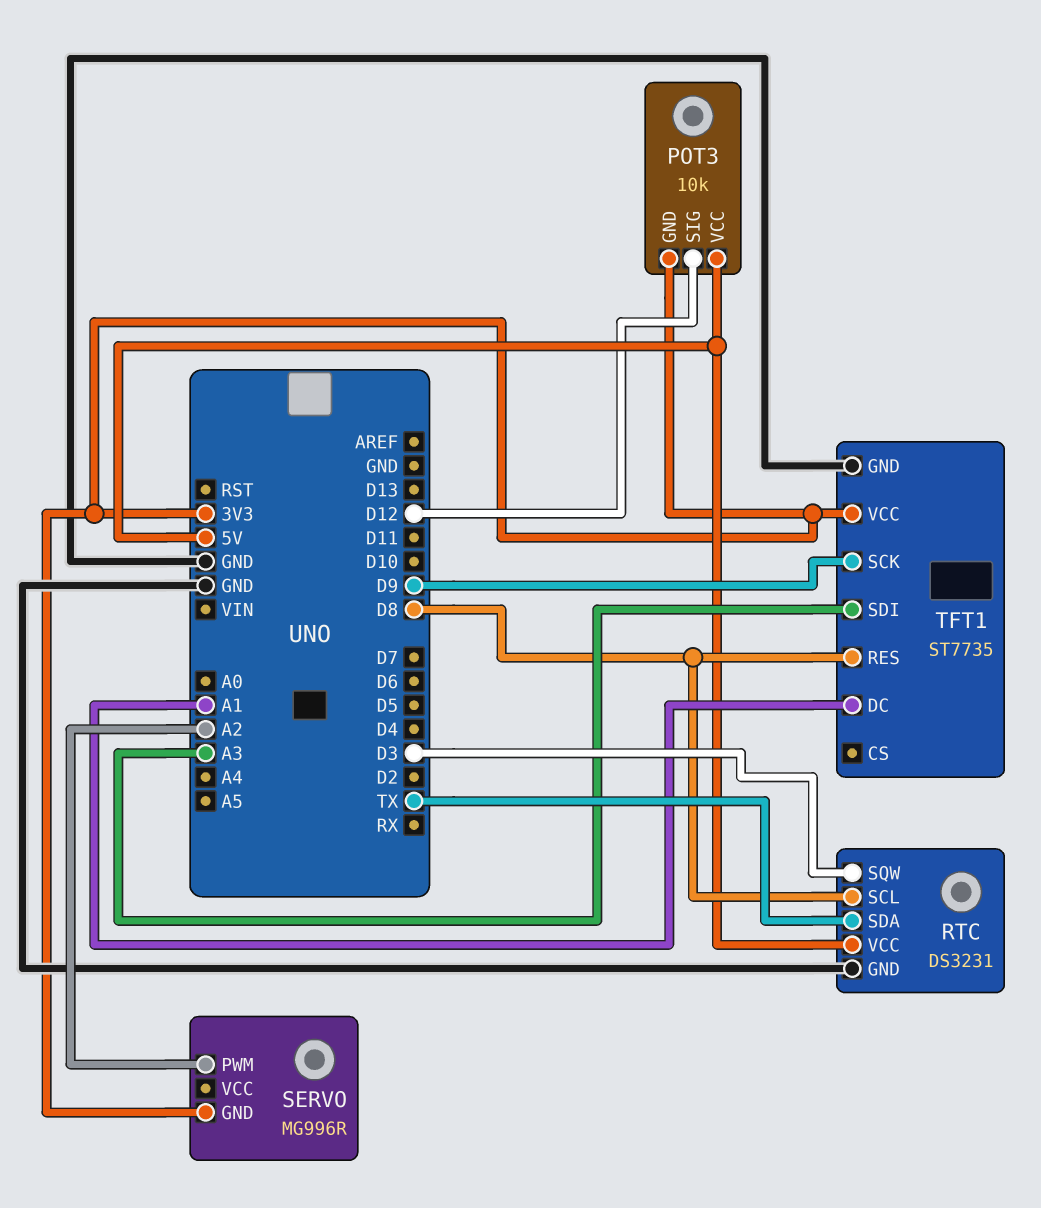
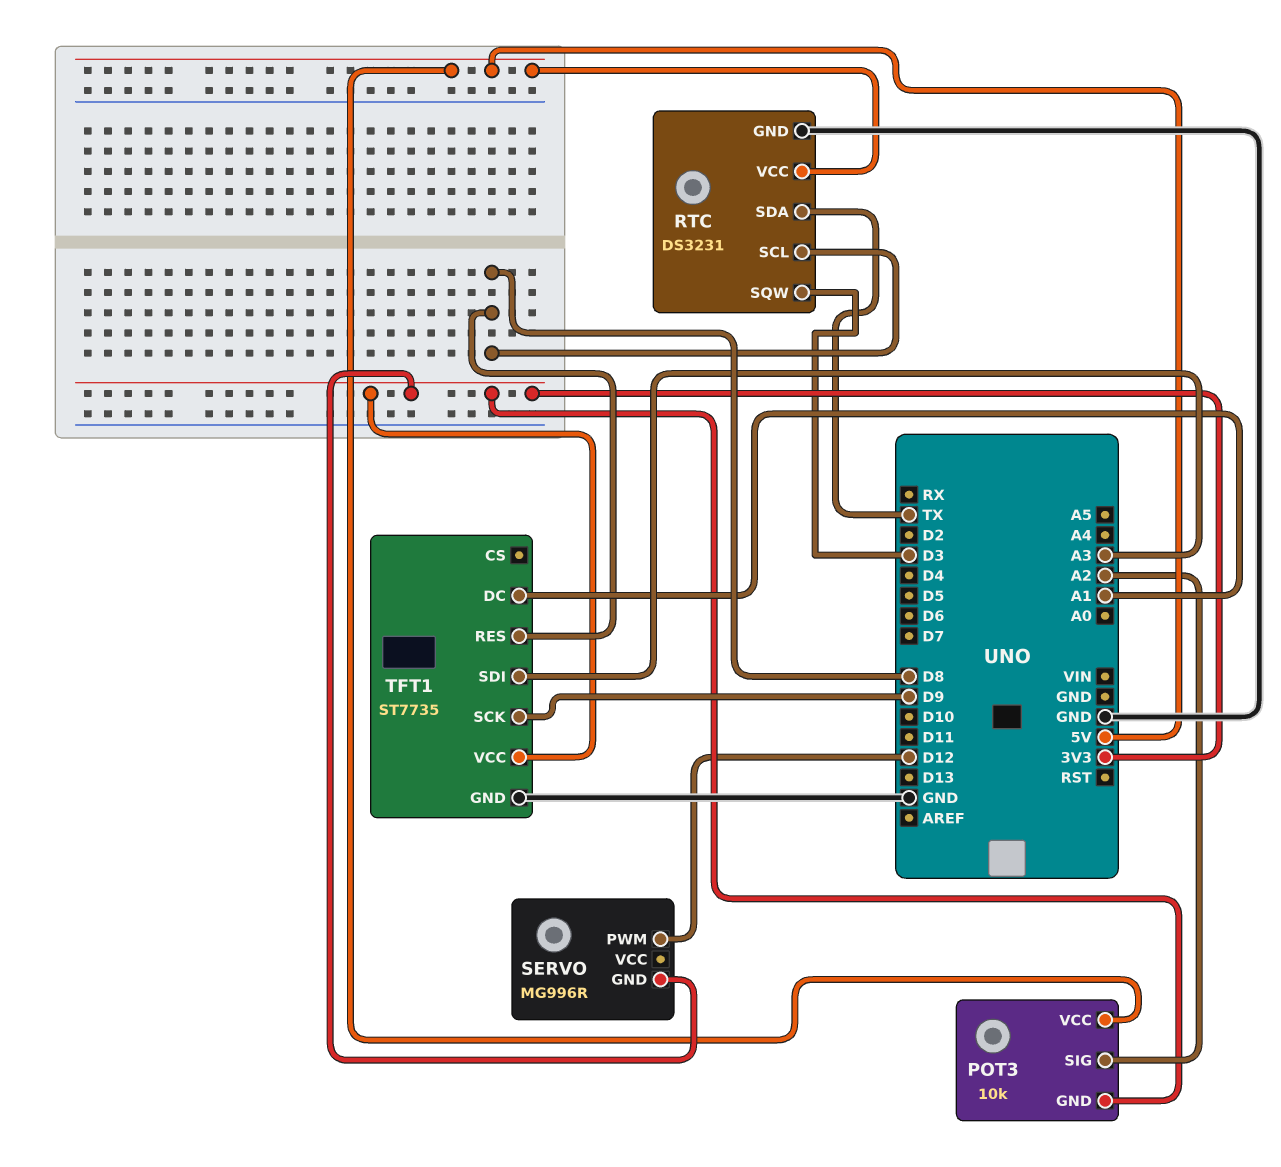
POT3 pin SIG: D12 -> A2
SERVO pin PWM: A2 -> D12

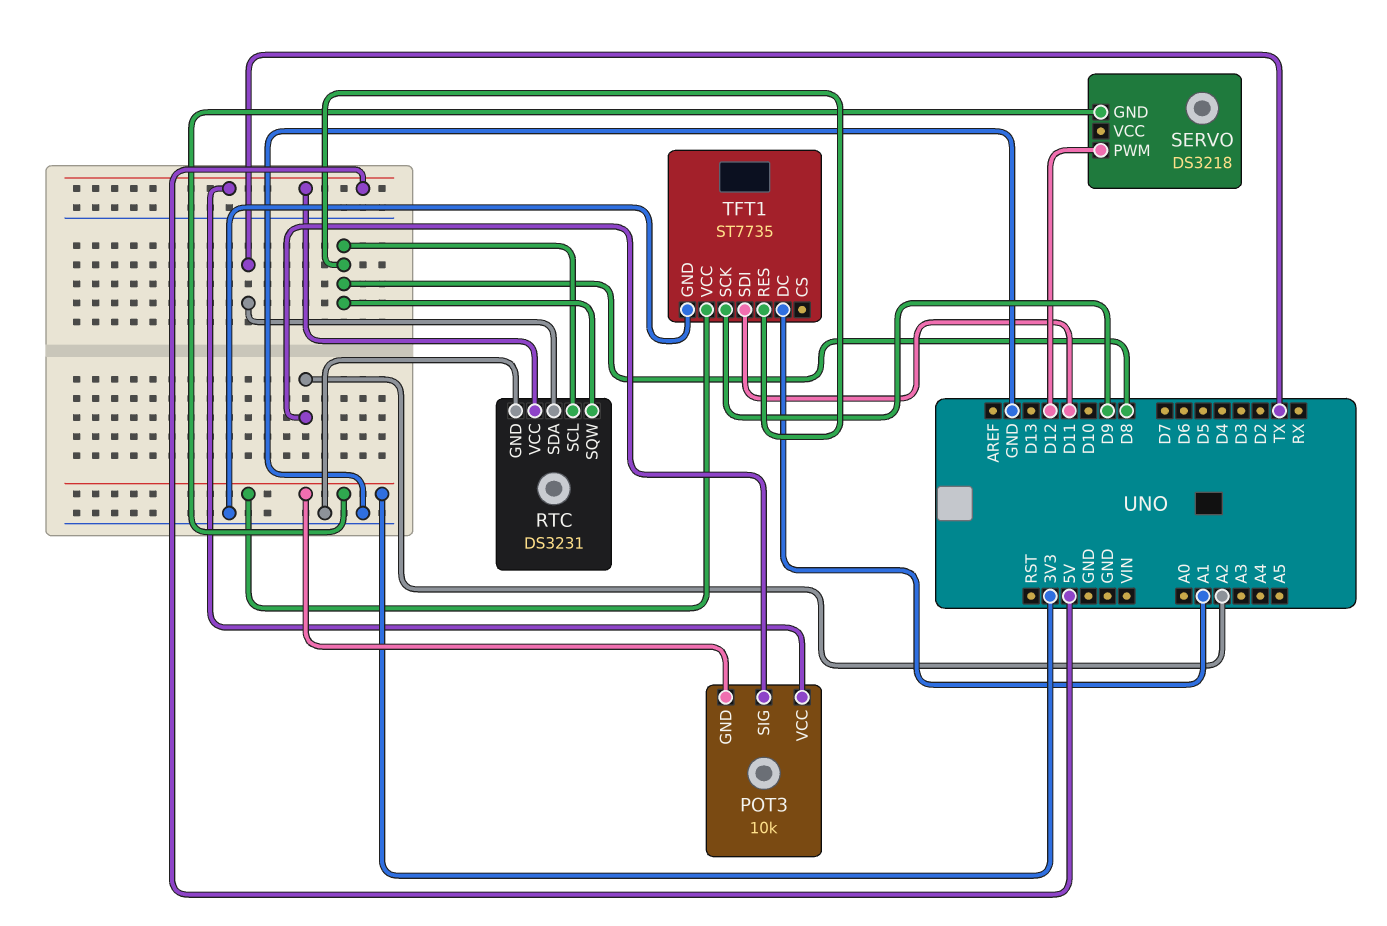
RTC pin SQW: D3 -> D8
SERVO: MG996R -> DS3218
TFT1 pin SDI: A3 -> D11

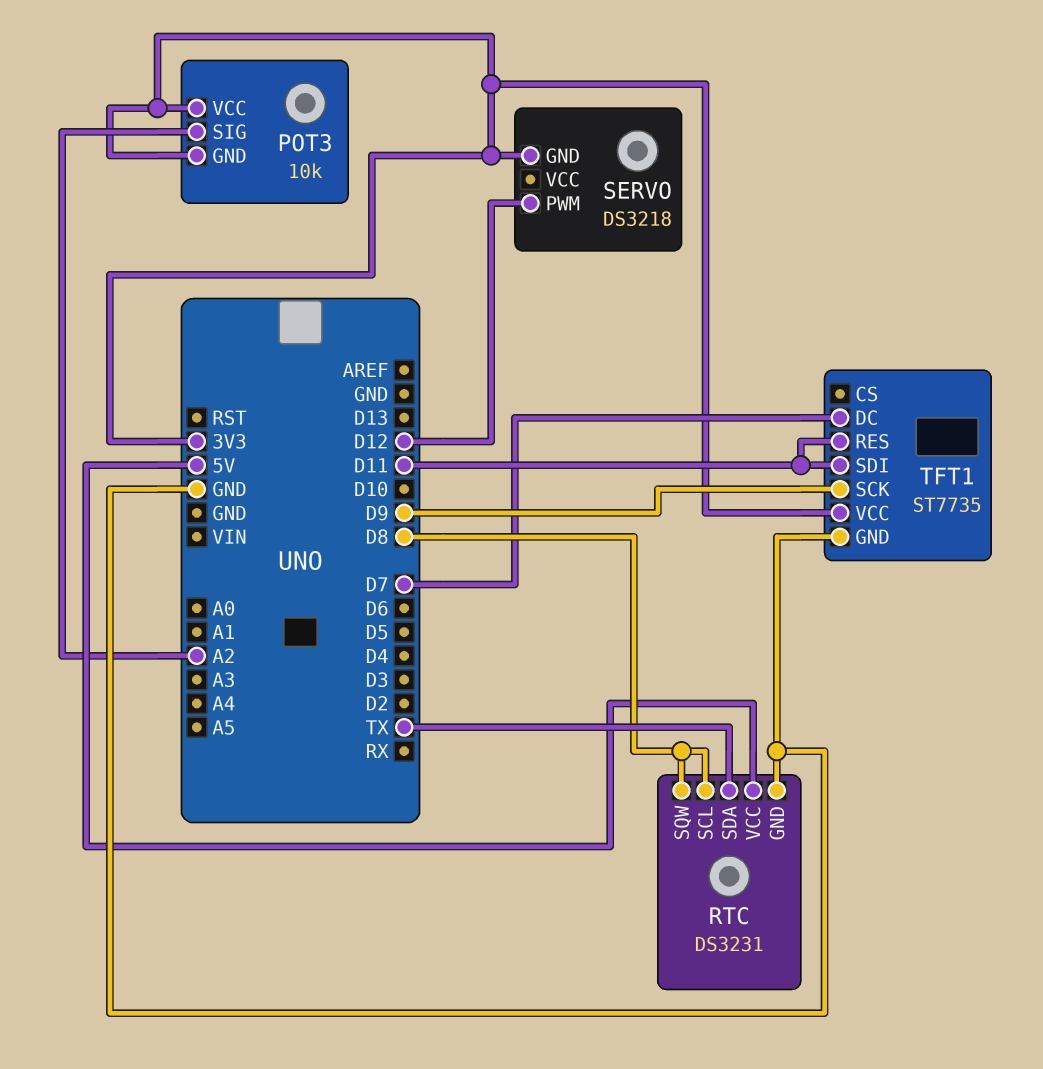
POT3 pin VCC: 5V -> 3V3
TFT1 pin DC: A1 -> D7
TFT1 pin RES: D8 -> D11

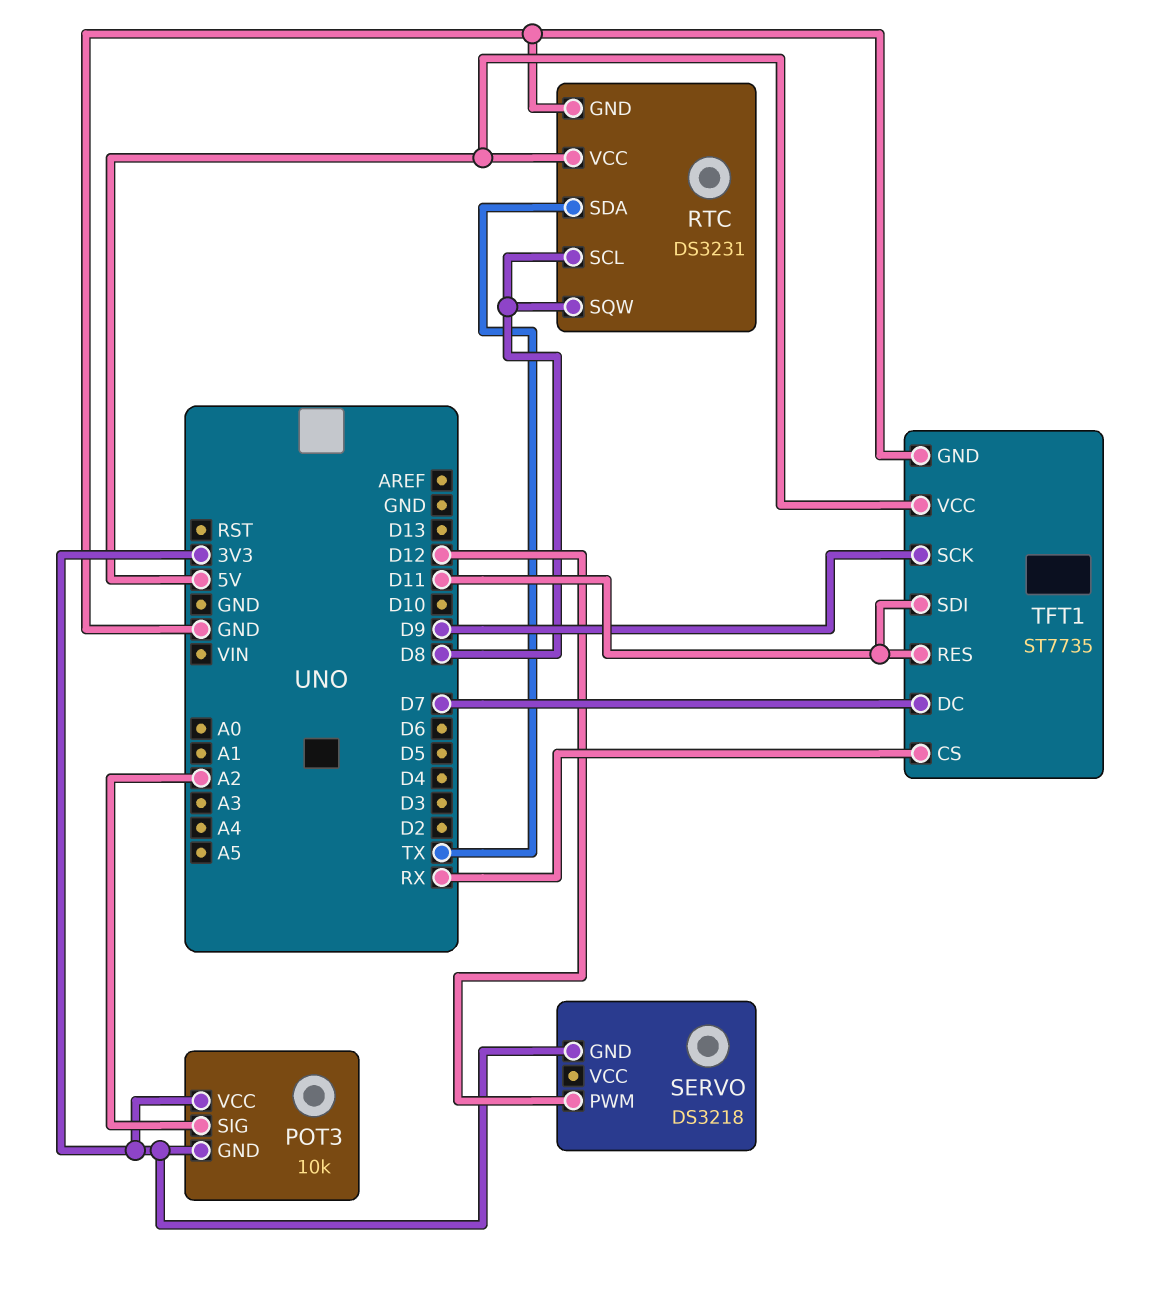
TFT1 pin CS: none -> RX
TFT1 pin VCC: 3V3 -> 5V

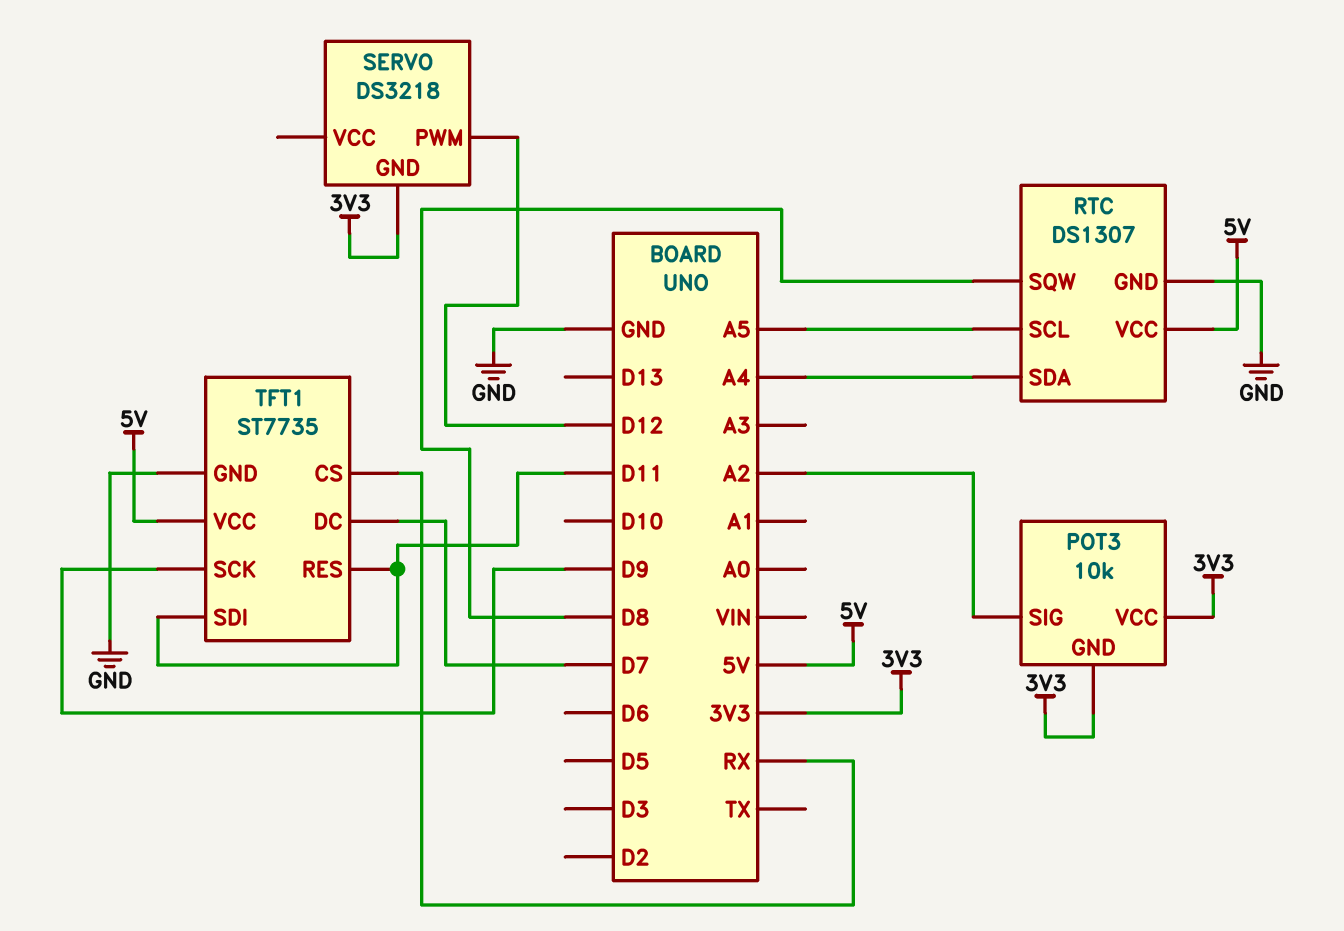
RTC: DS3231 -> DS1307
RTC pin SCL: D8 -> A5
RTC pin SDA: TX -> A4

